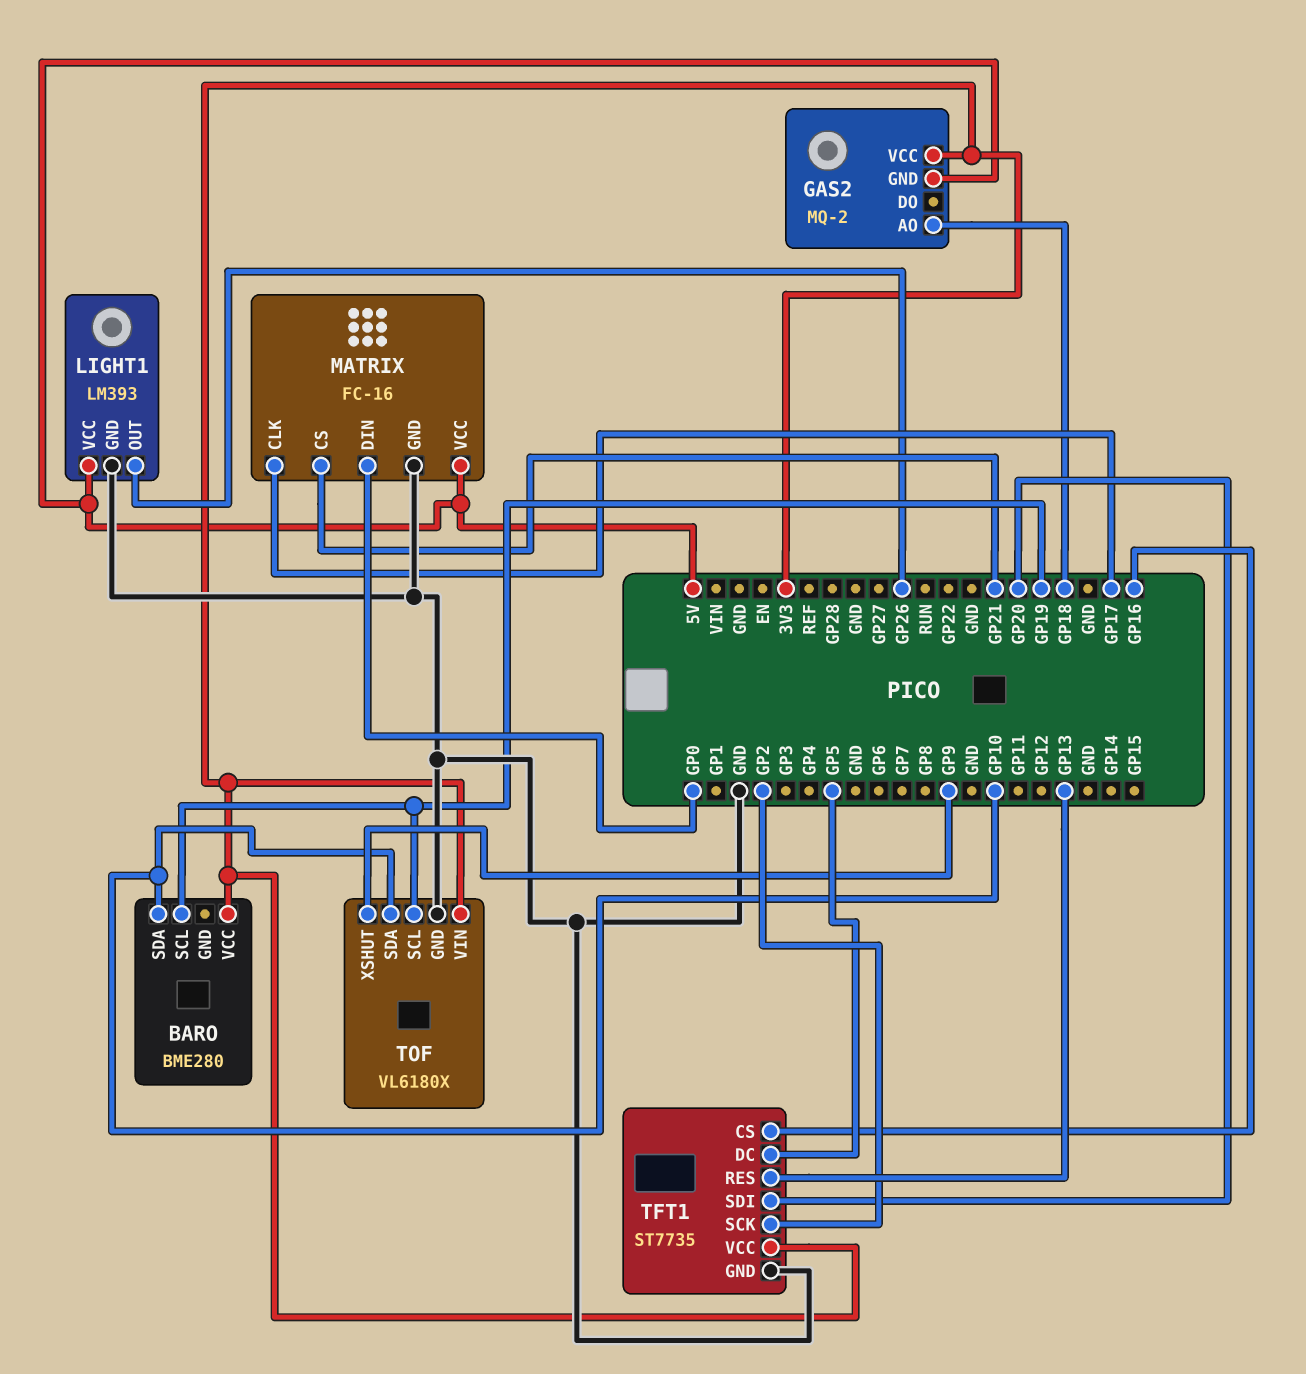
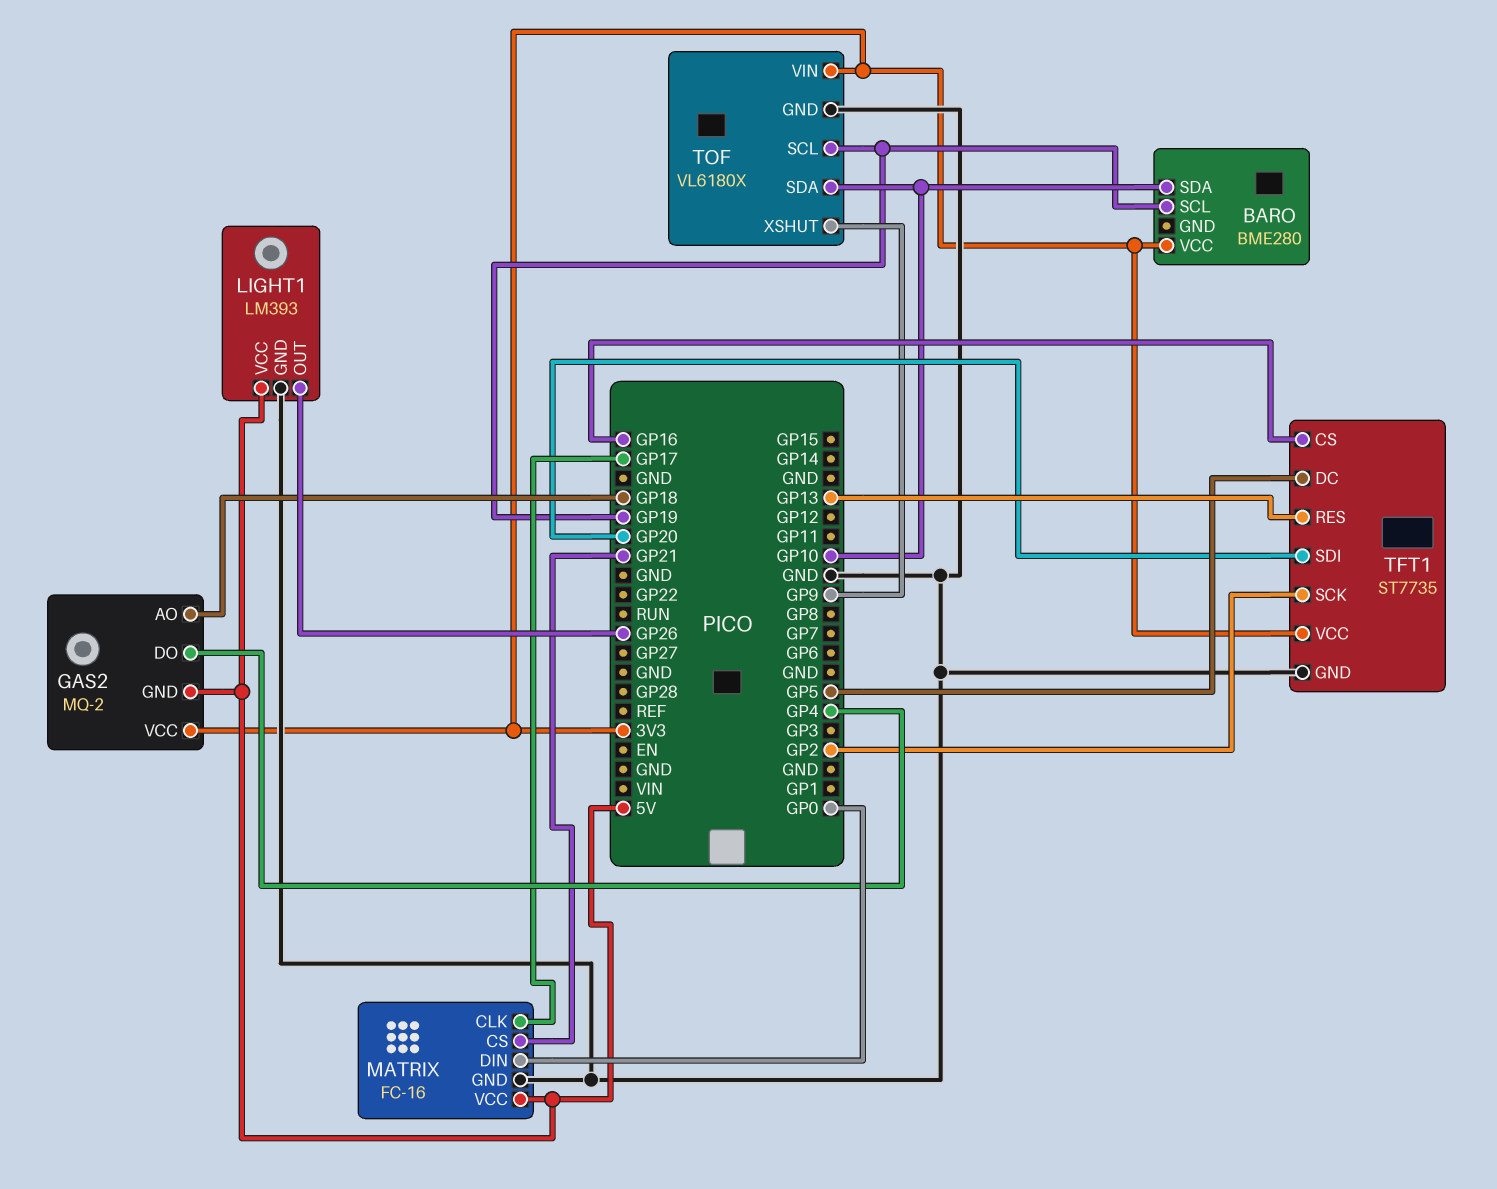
GAS2 pin DO: none -> GP4

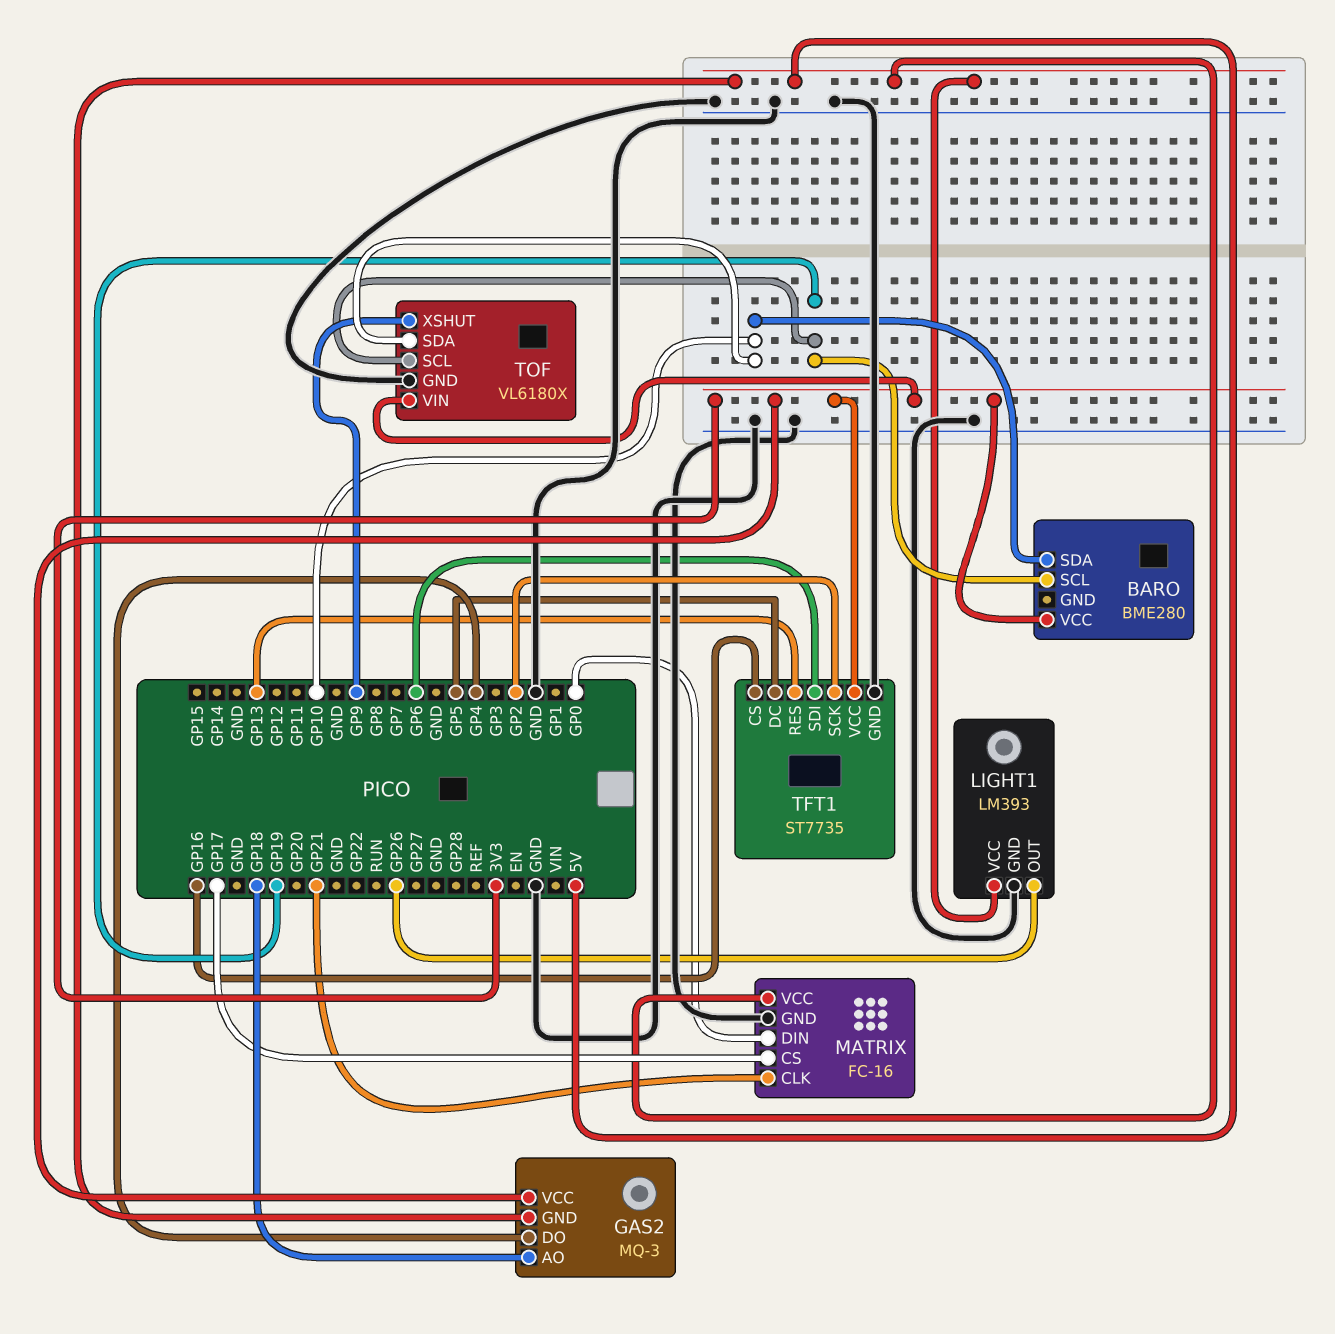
GAS2: MQ-2 -> MQ-3
MATRIX pin CLK: GP17 -> GP21
MATRIX pin CS: GP21 -> GP17
TFT1 pin SDI: GP20 -> GP6

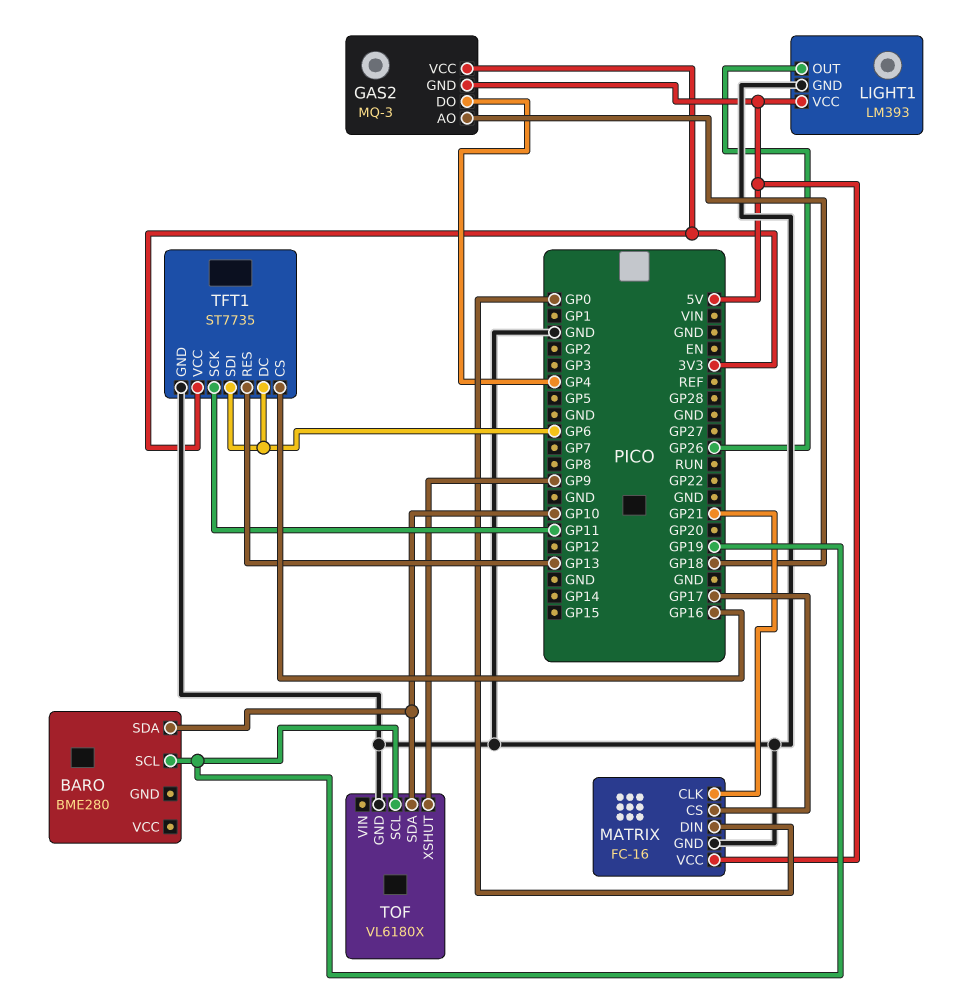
BARO pin VCC: 3V3 -> none
TFT1 pin DC: GP5 -> GP6
TFT1 pin SCK: GP2 -> GP11
TOF pin VIN: 3V3 -> none

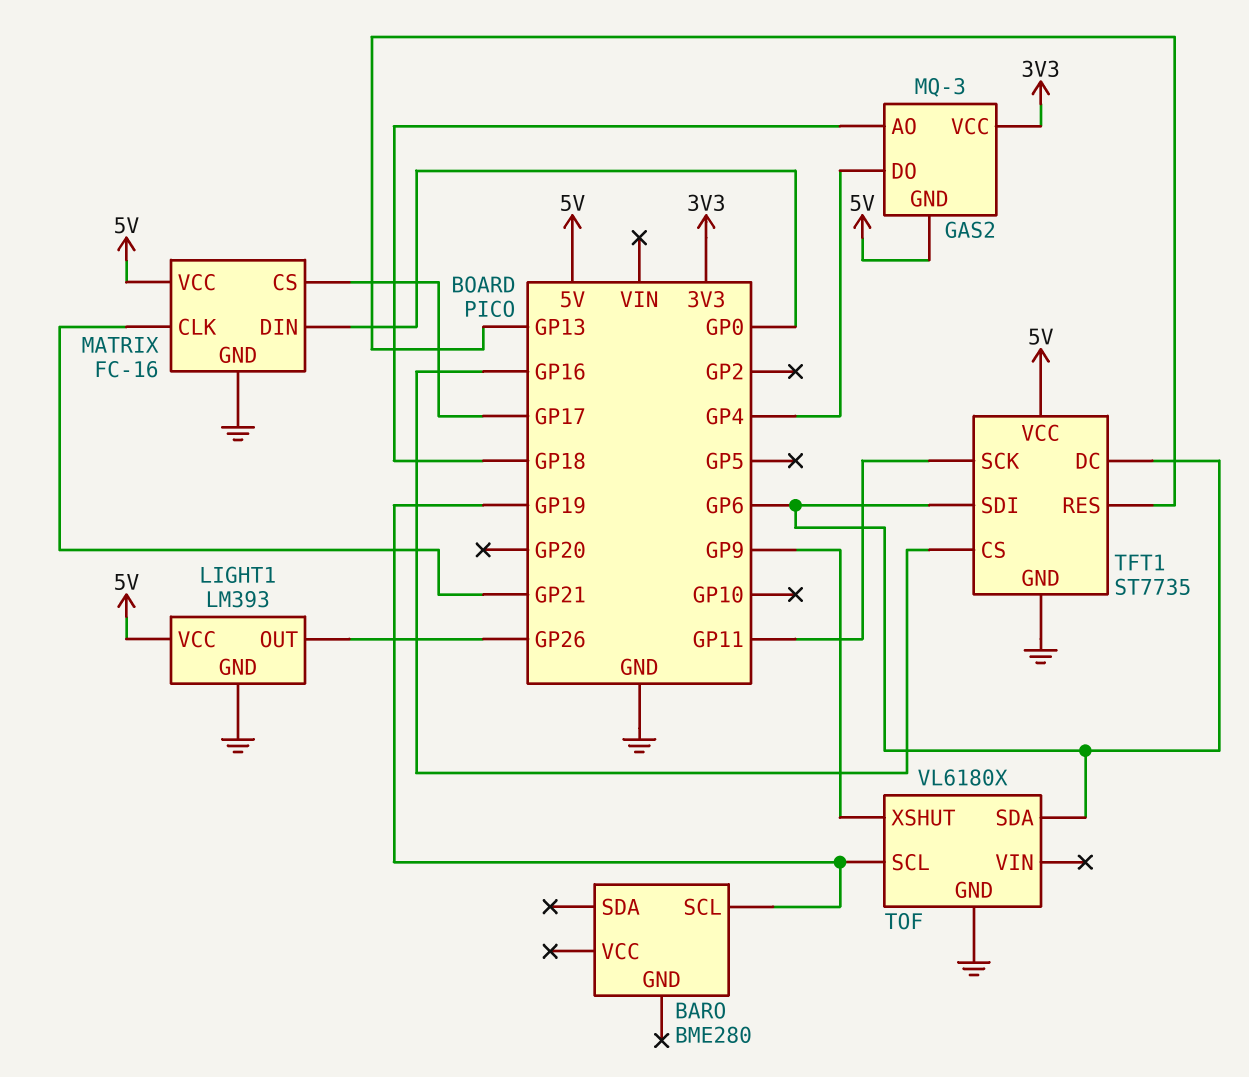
BARO pin SDA: GP10 -> none
TFT1 pin VCC: 3V3 -> 5V
TOF pin SDA: GP10 -> GP6

